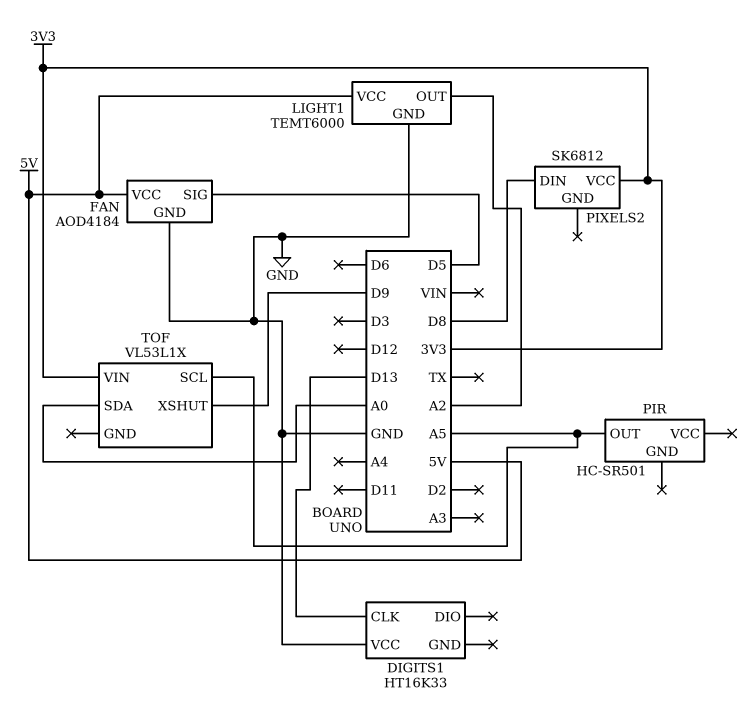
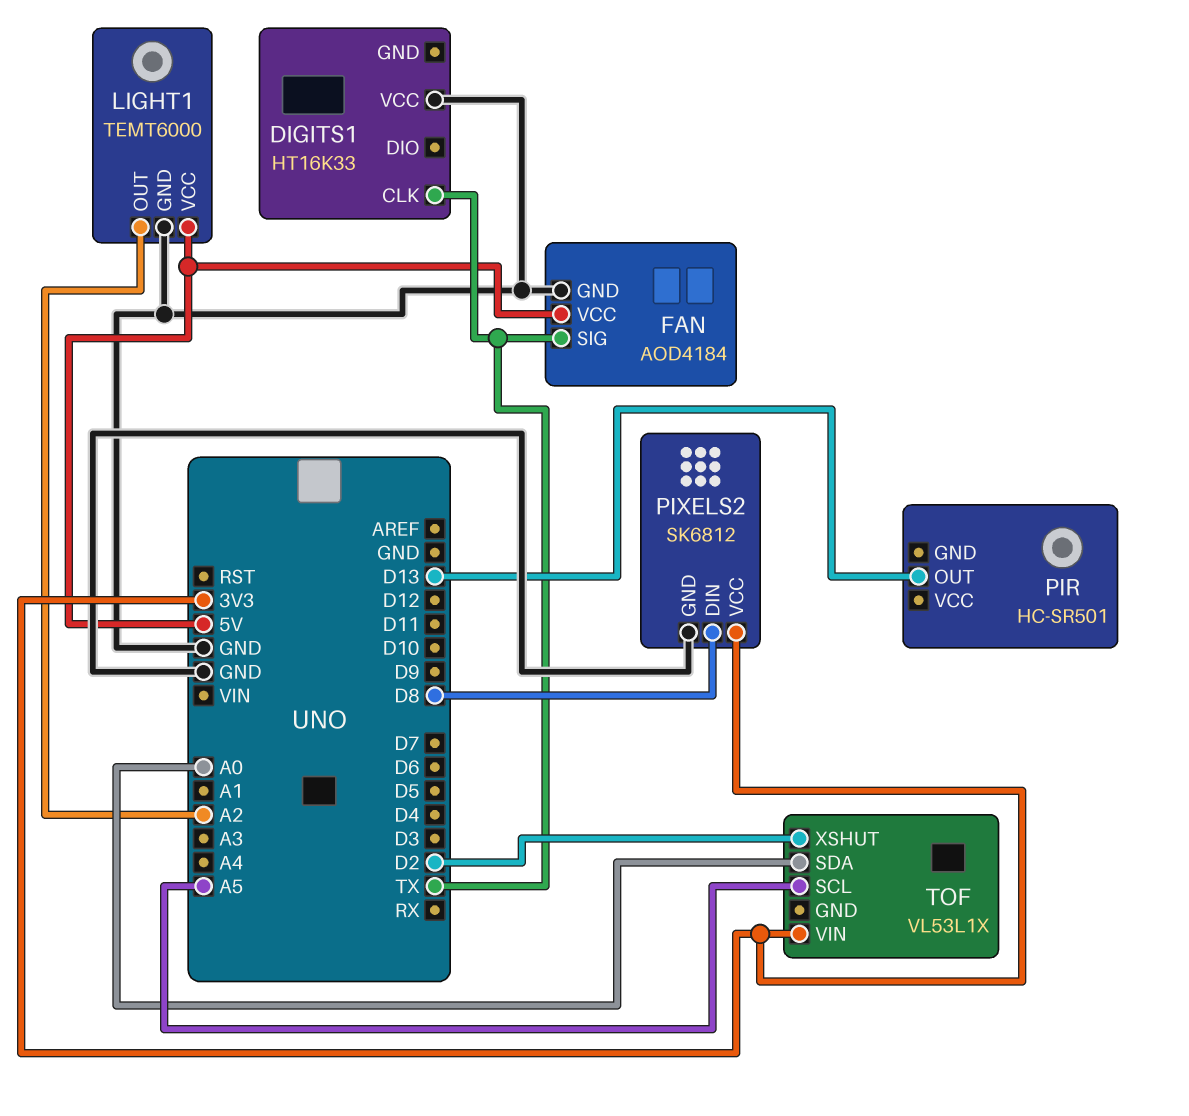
DIGITS1 pin CLK: D13 -> TX
FAN pin SIG: D5 -> TX
PIR pin OUT: A5 -> D13
PIXELS2 pin GND: none -> GND
TOF pin XSHUT: D9 -> D2

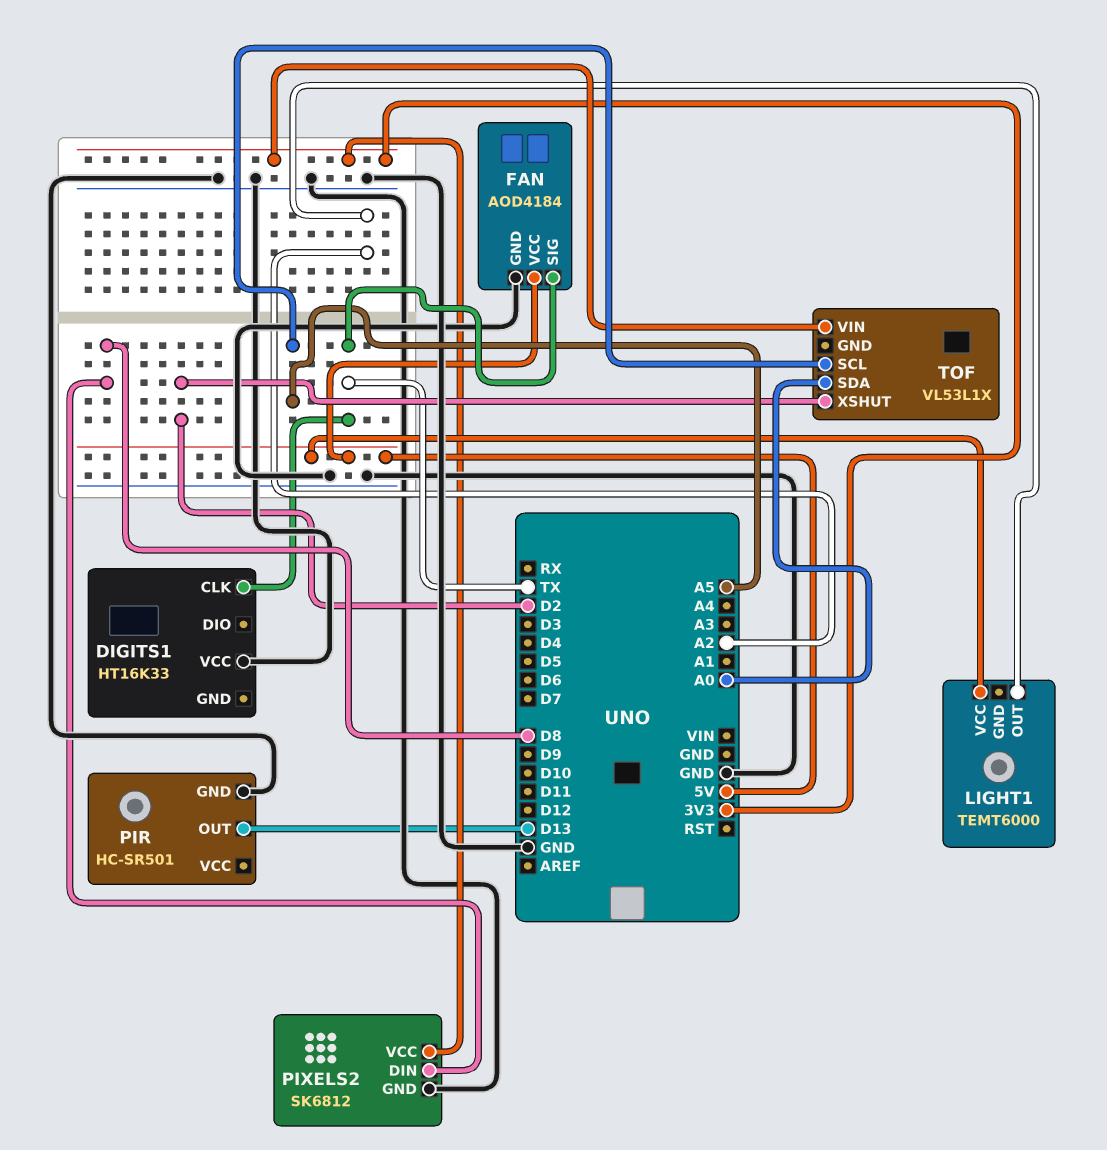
LIGHT1 pin GND: GND -> none
PIR pin GND: none -> GND

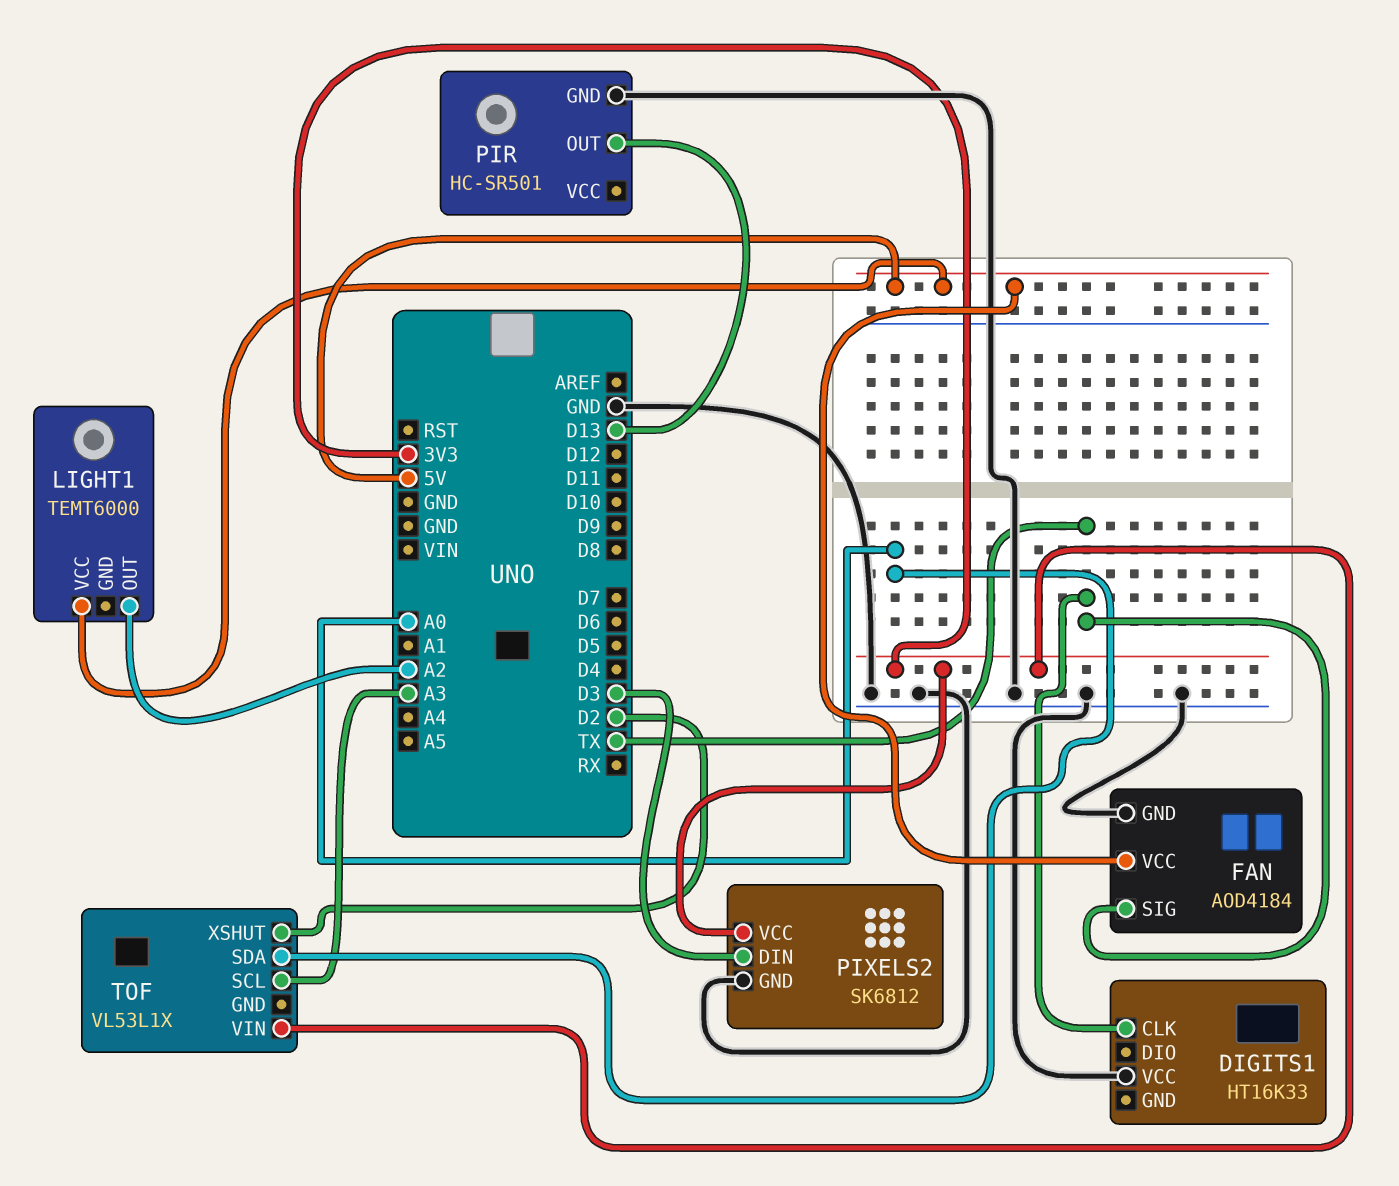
PIXELS2 pin DIN: D8 -> D3
TOF pin SCL: A5 -> A3

